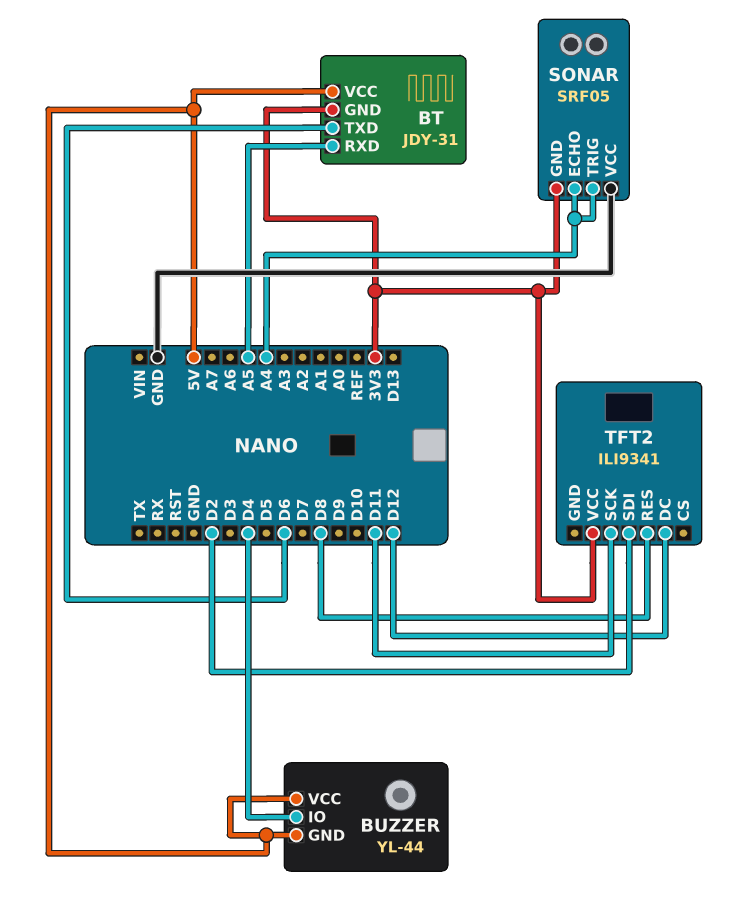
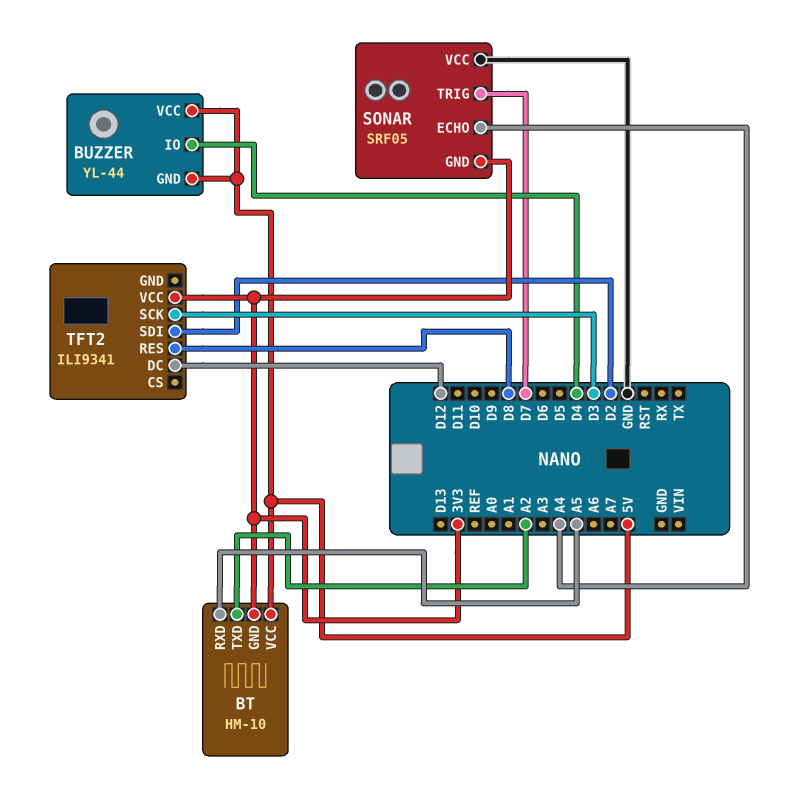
BT: JDY-31 -> HM-10
BT pin TXD: D6 -> A2
SONAR pin TRIG: A4 -> D7
TFT2 pin SCK: D11 -> D3

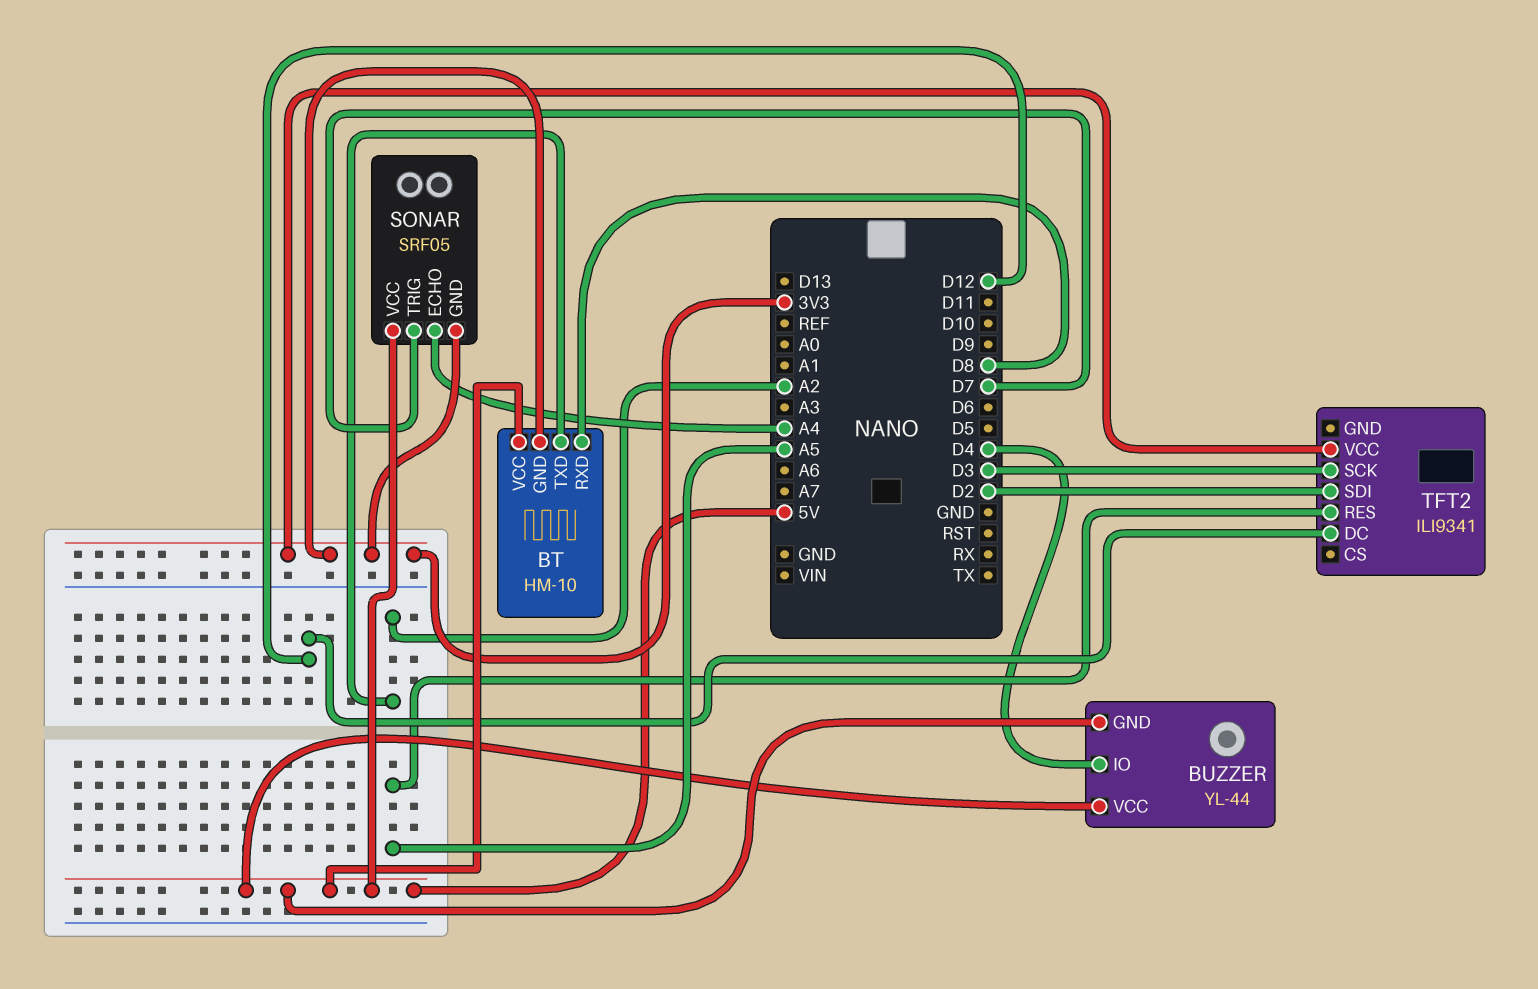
BT pin RXD: A5 -> D8
SONAR pin VCC: GND -> 5V
TFT2 pin RES: D8 -> A5

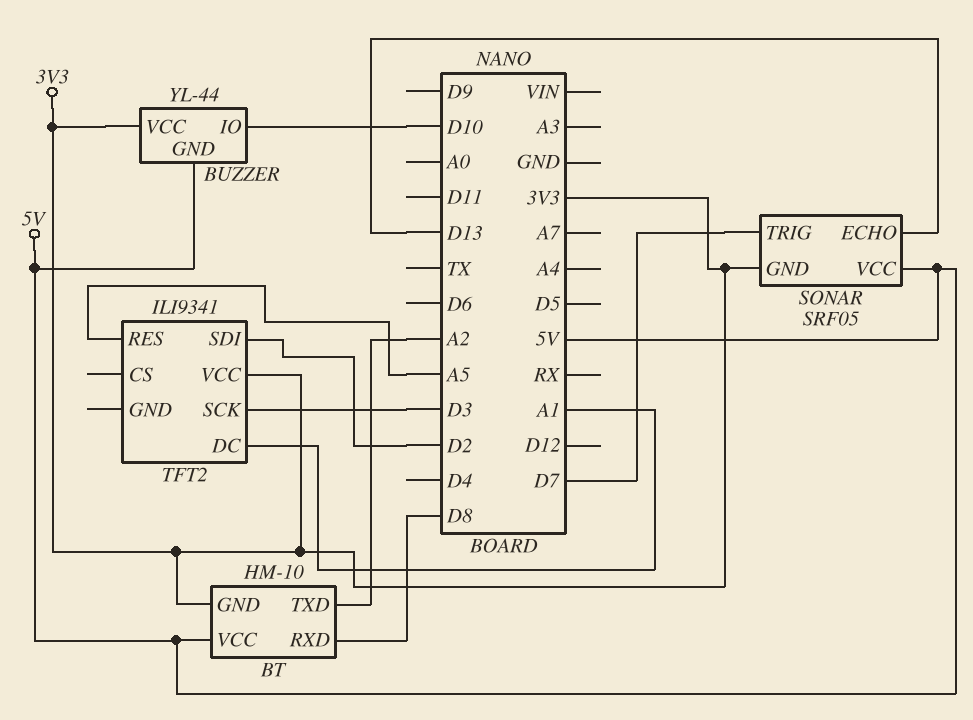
BUZZER pin IO: D4 -> D10
BUZZER pin VCC: 5V -> 3V3
SONAR pin ECHO: A4 -> D13
TFT2 pin DC: D12 -> A1

